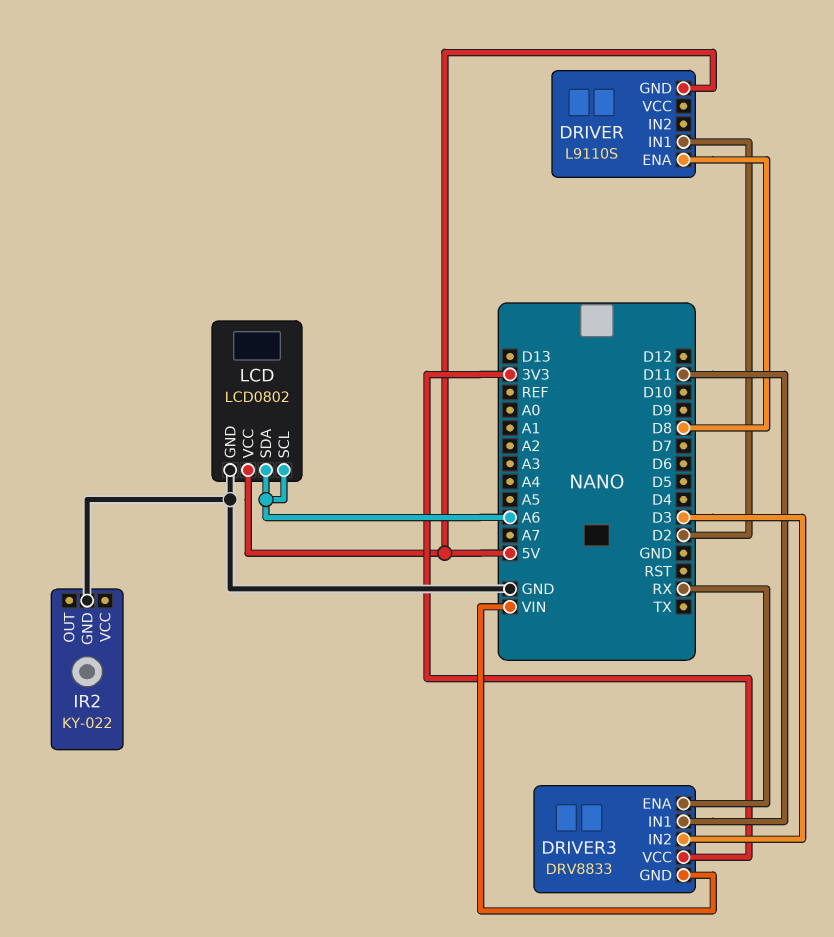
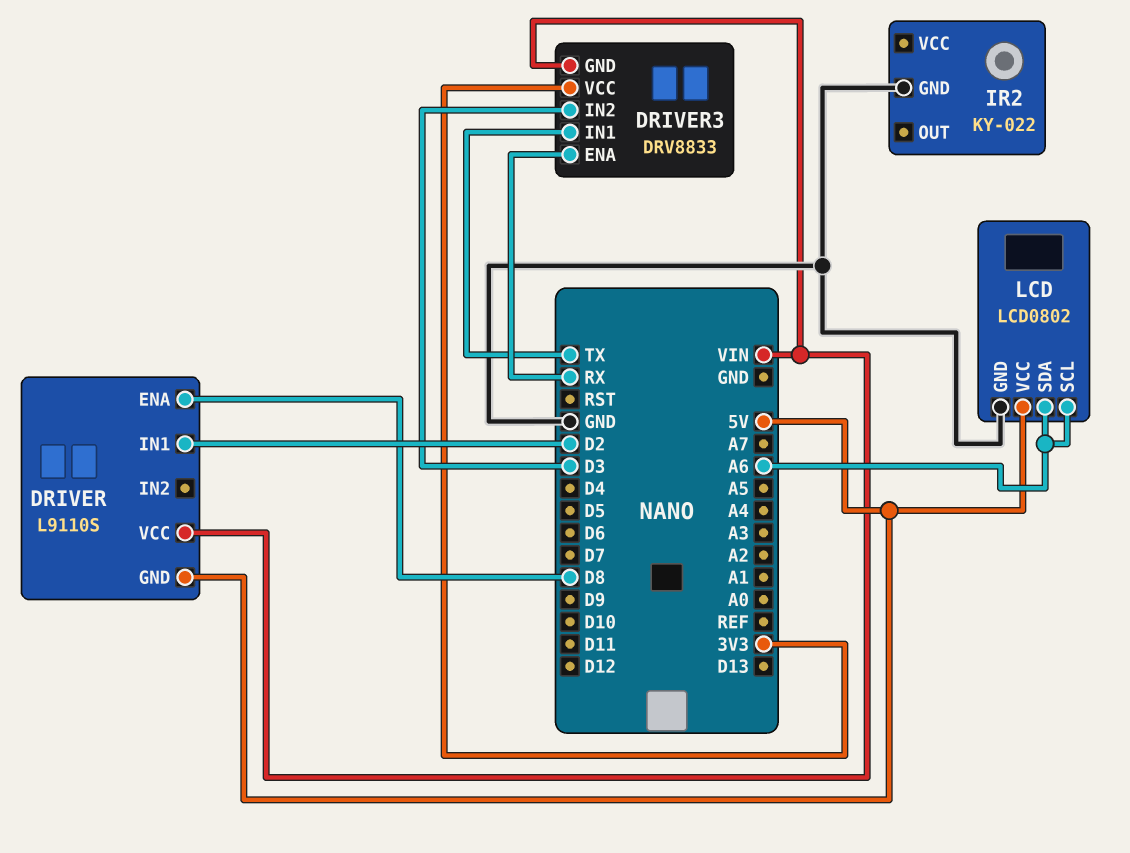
DRIVER pin VCC: none -> VIN
DRIVER3 pin IN1: D11 -> TX

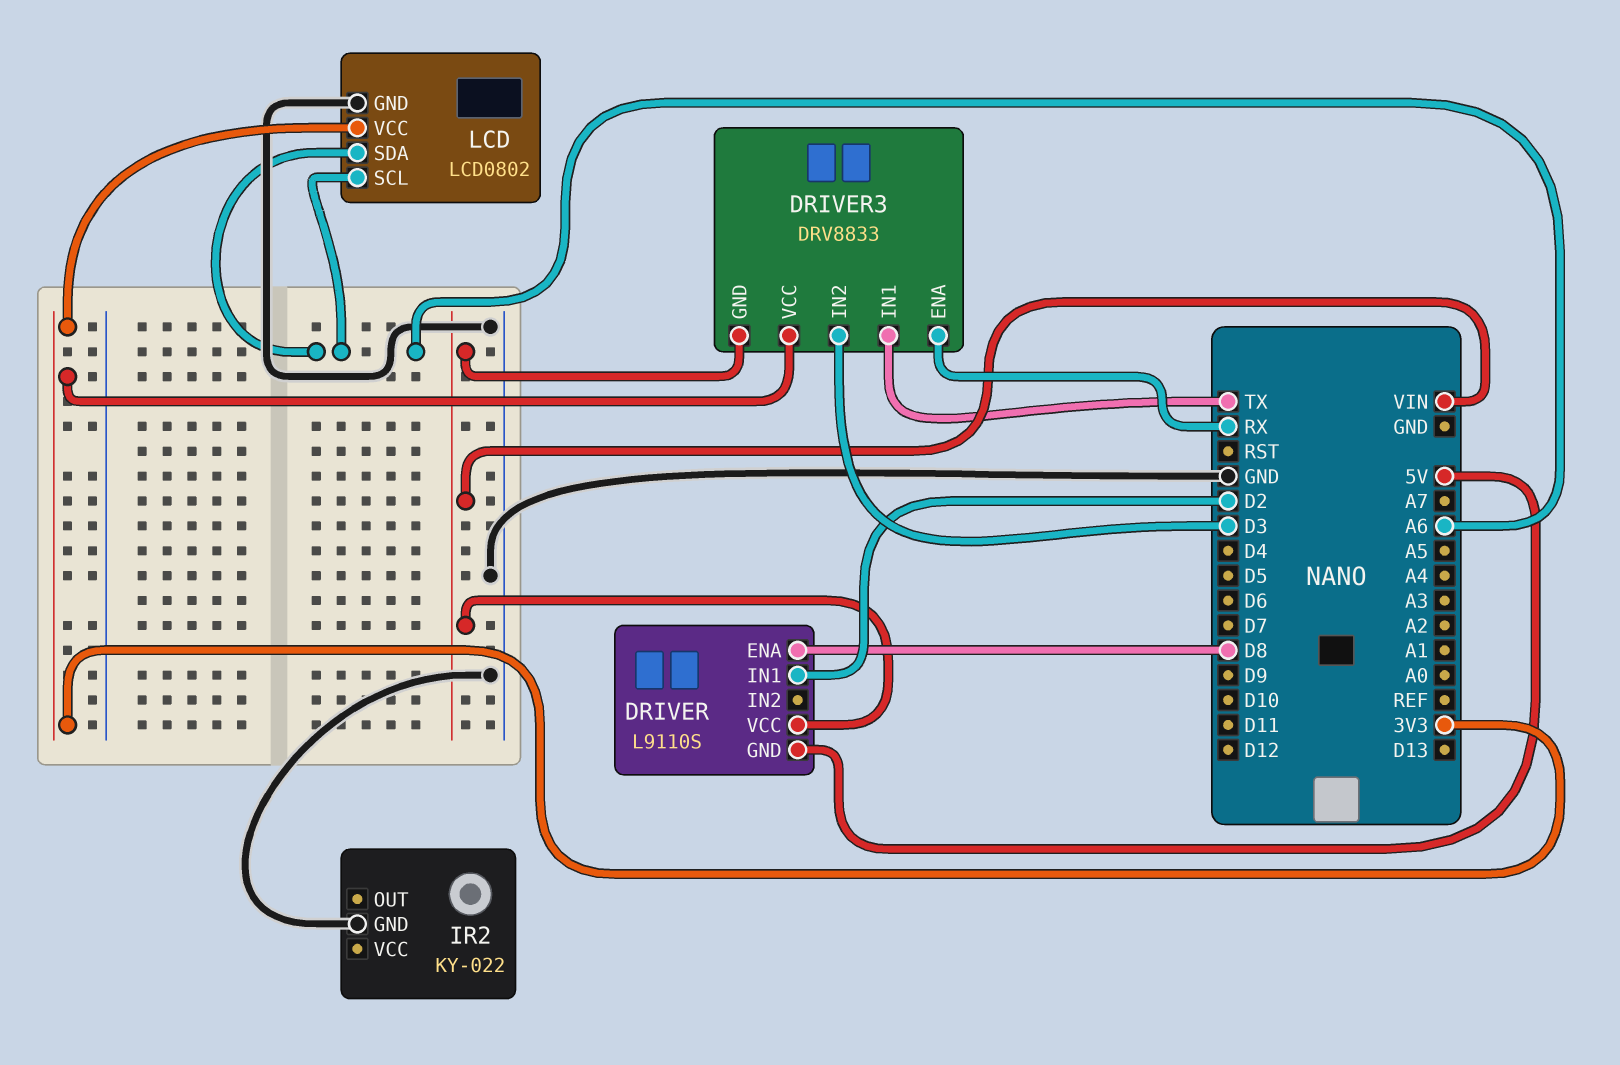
LCD pin VCC: 5V -> 3V3

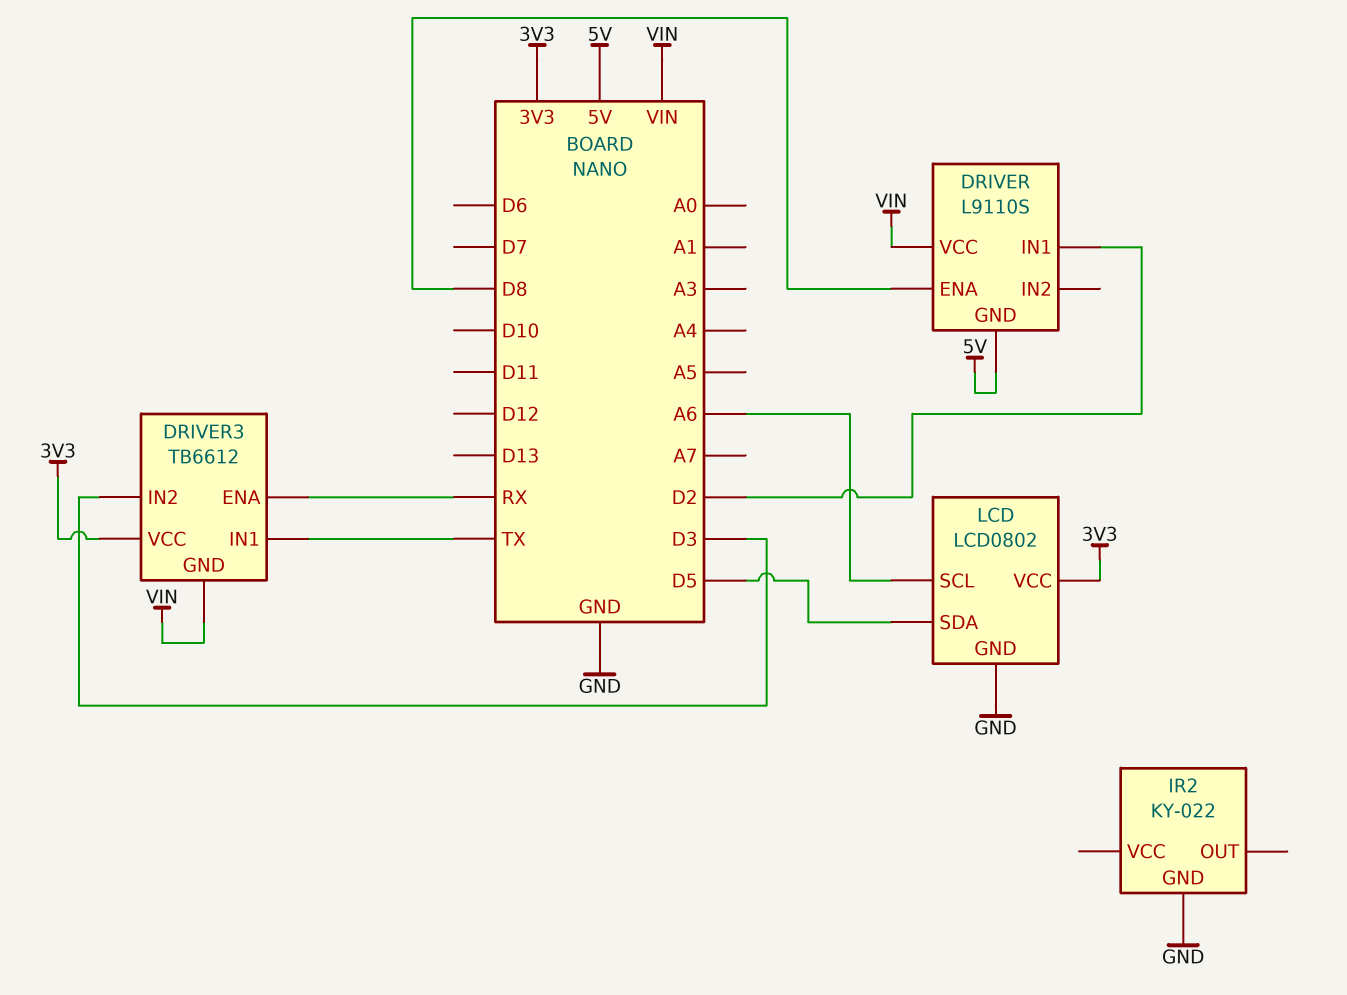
DRIVER3: DRV8833 -> TB6612
LCD pin SDA: A6 -> D5

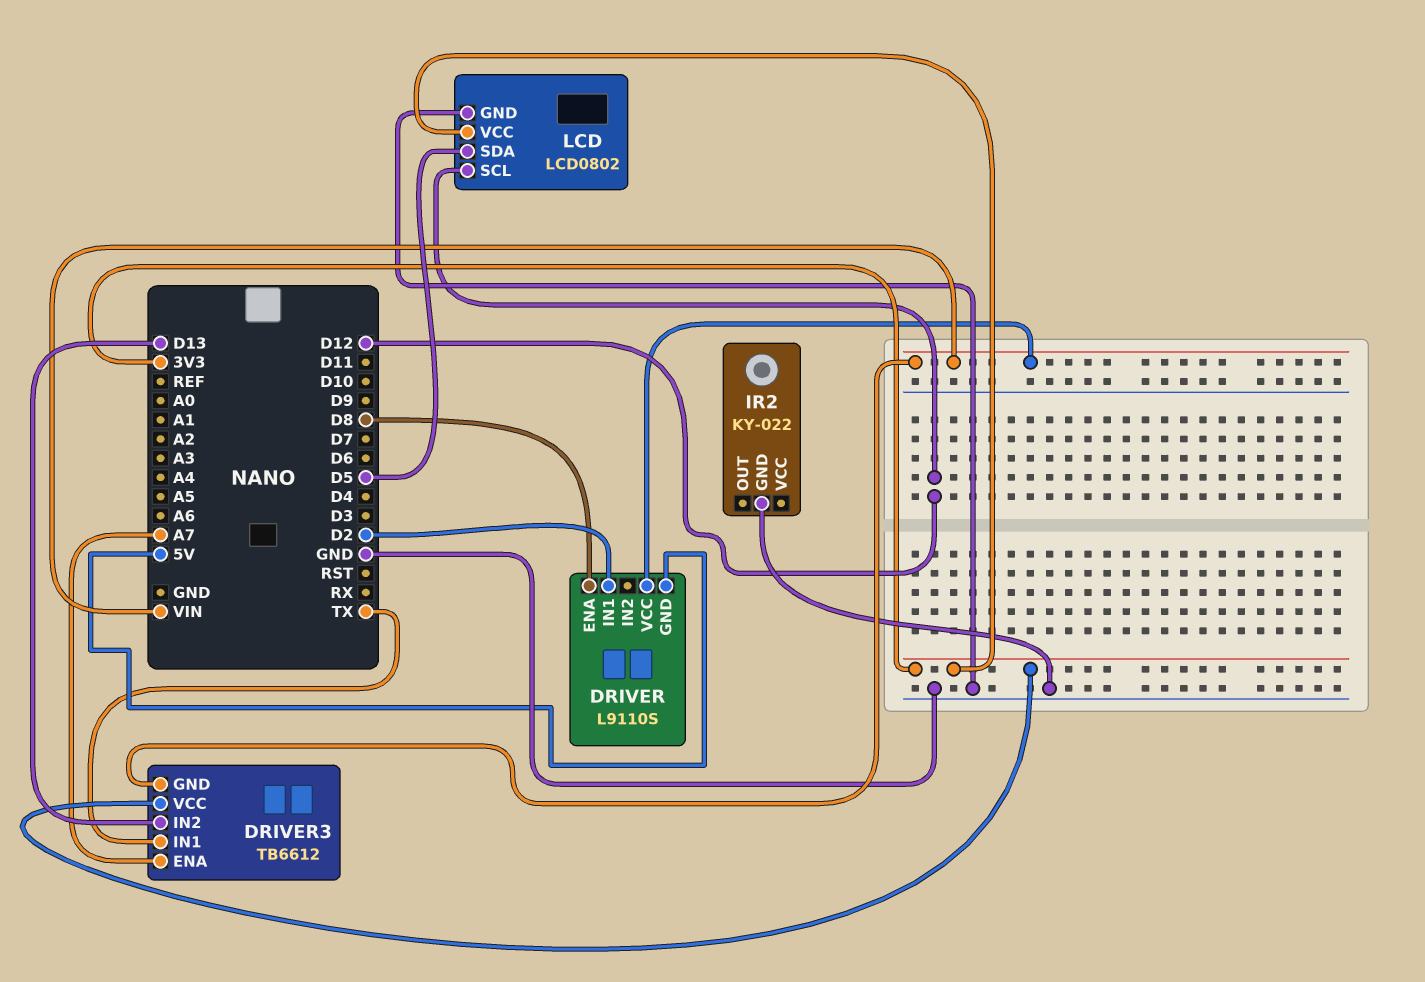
DRIVER3 pin ENA: RX -> A7
DRIVER3 pin IN2: D3 -> D13
LCD pin SCL: A6 -> D12

